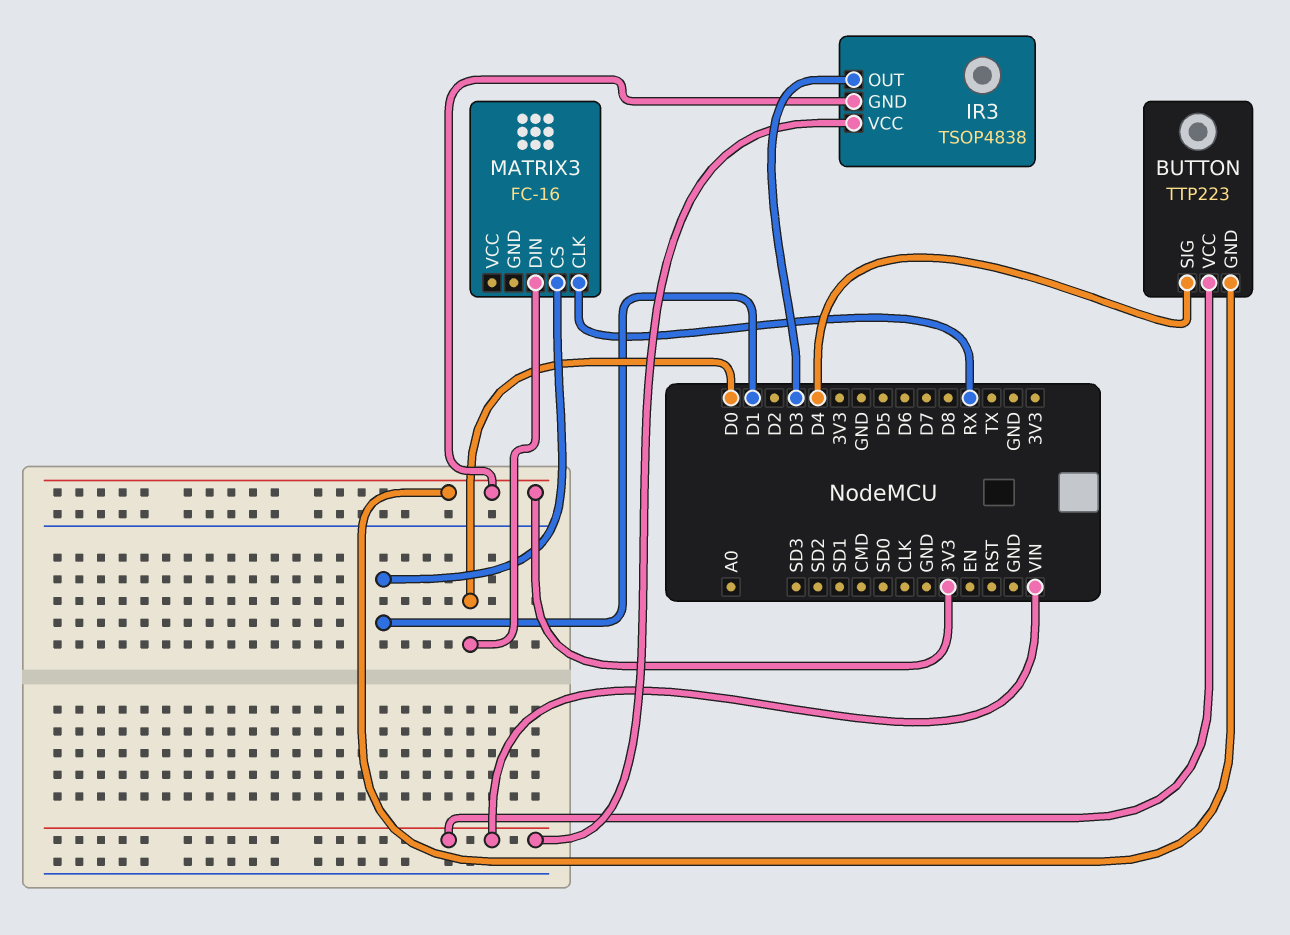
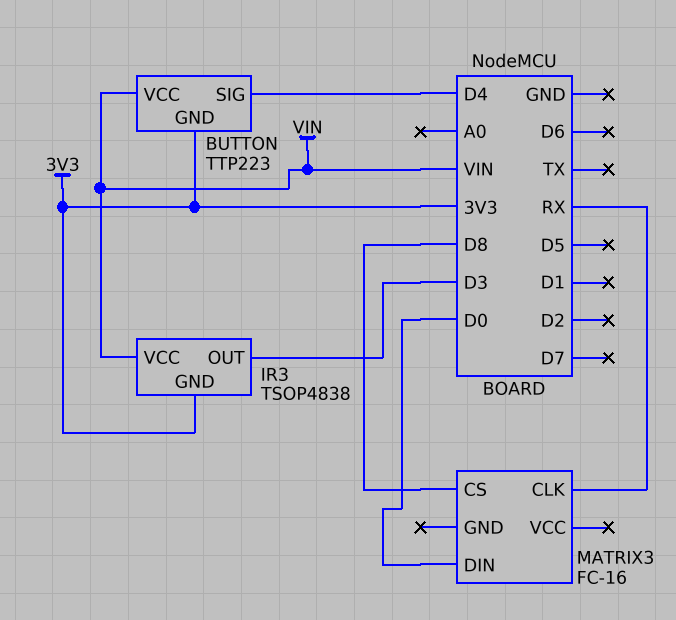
MATRIX3 pin CS: D1 -> D8

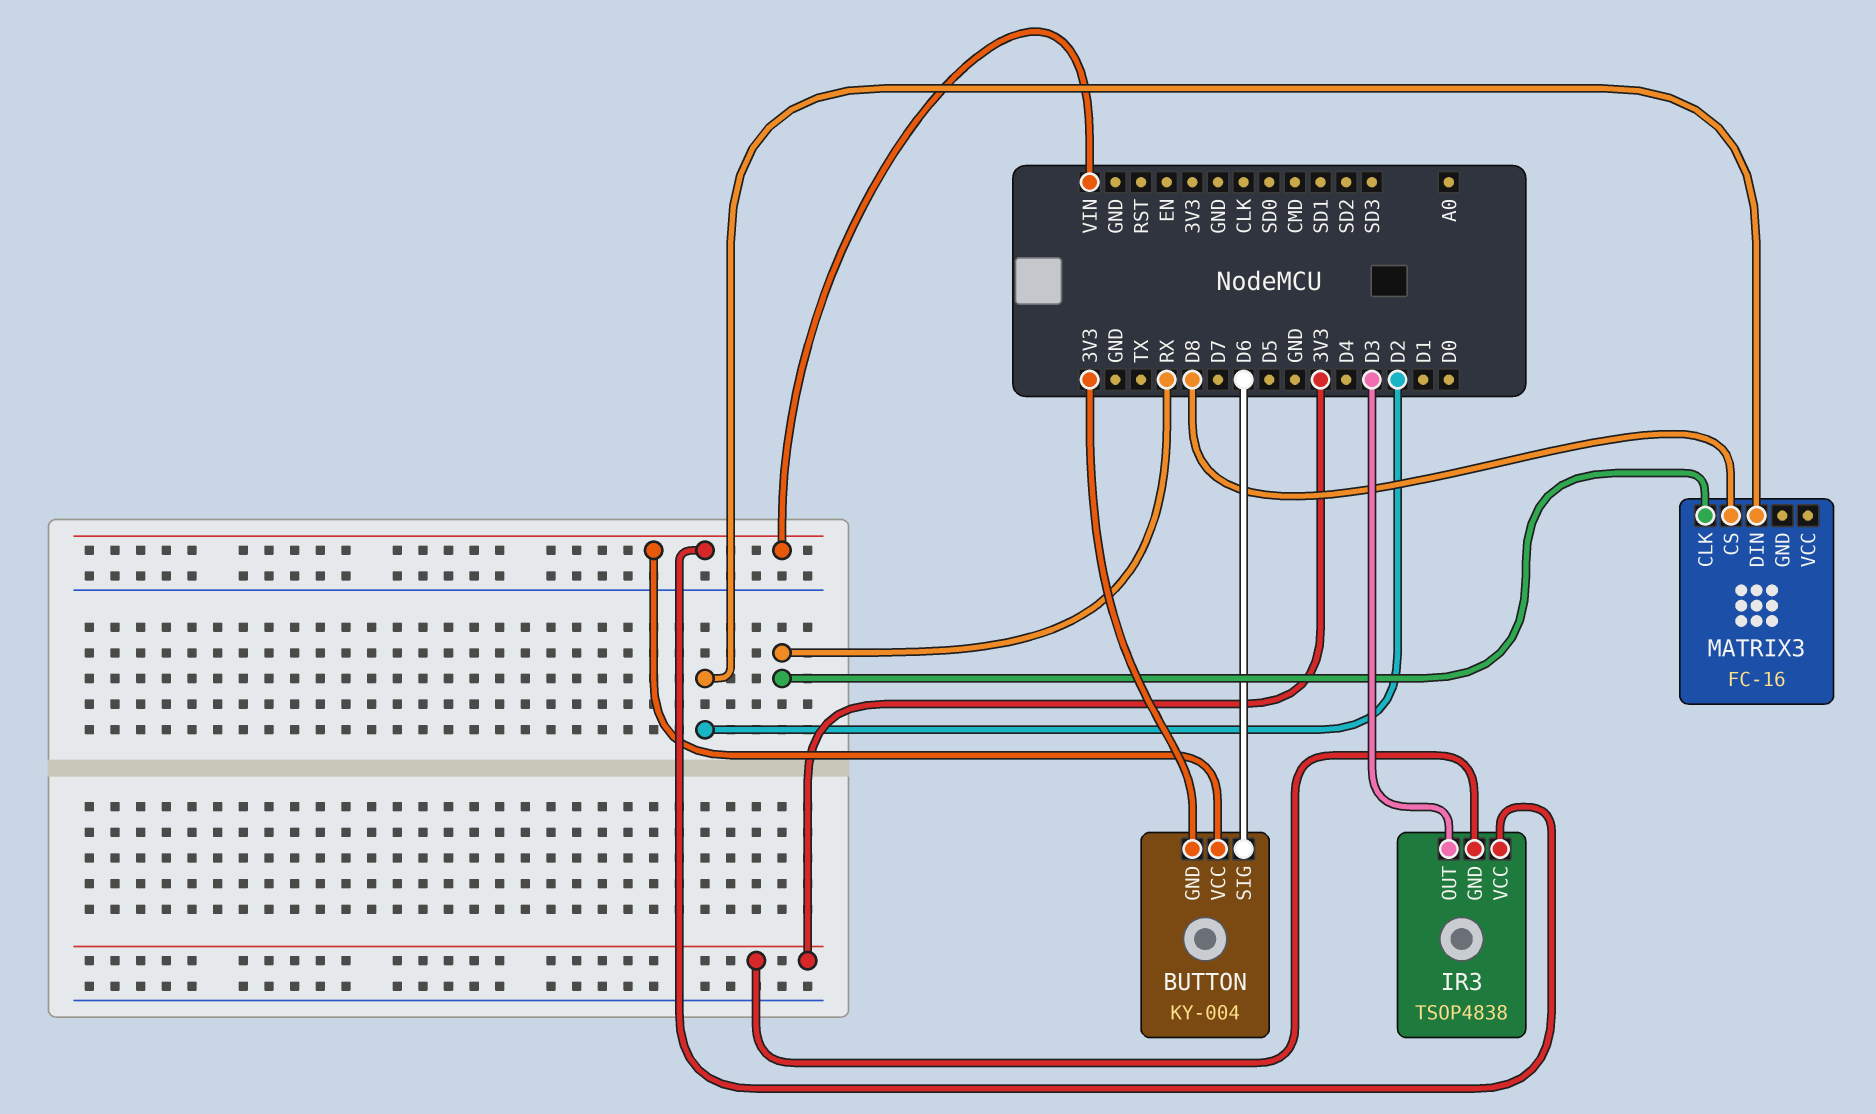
BUTTON: TTP223 -> KY-004
BUTTON pin SIG: D4 -> D6
MATRIX3 pin DIN: D0 -> D2

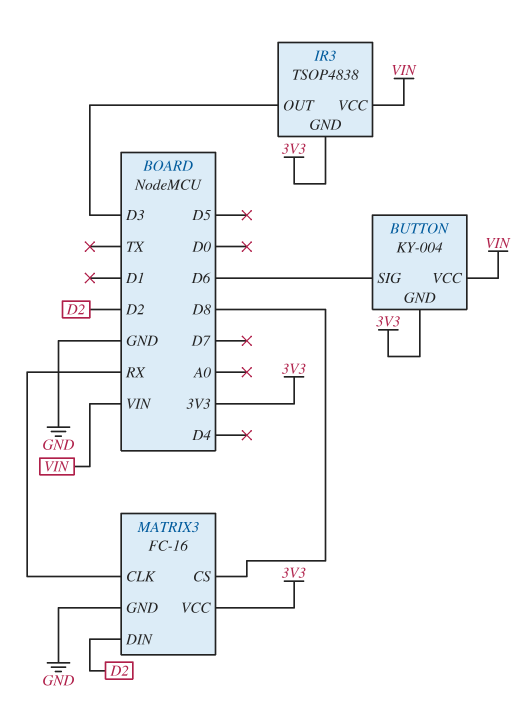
MATRIX3 pin GND: none -> GND
MATRIX3 pin VCC: none -> 3V3

